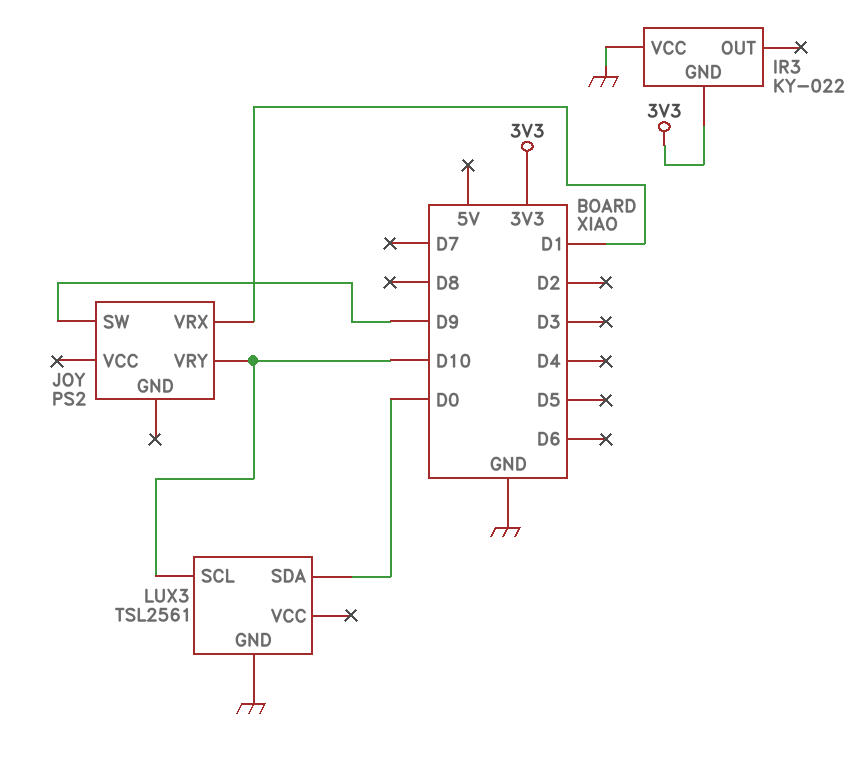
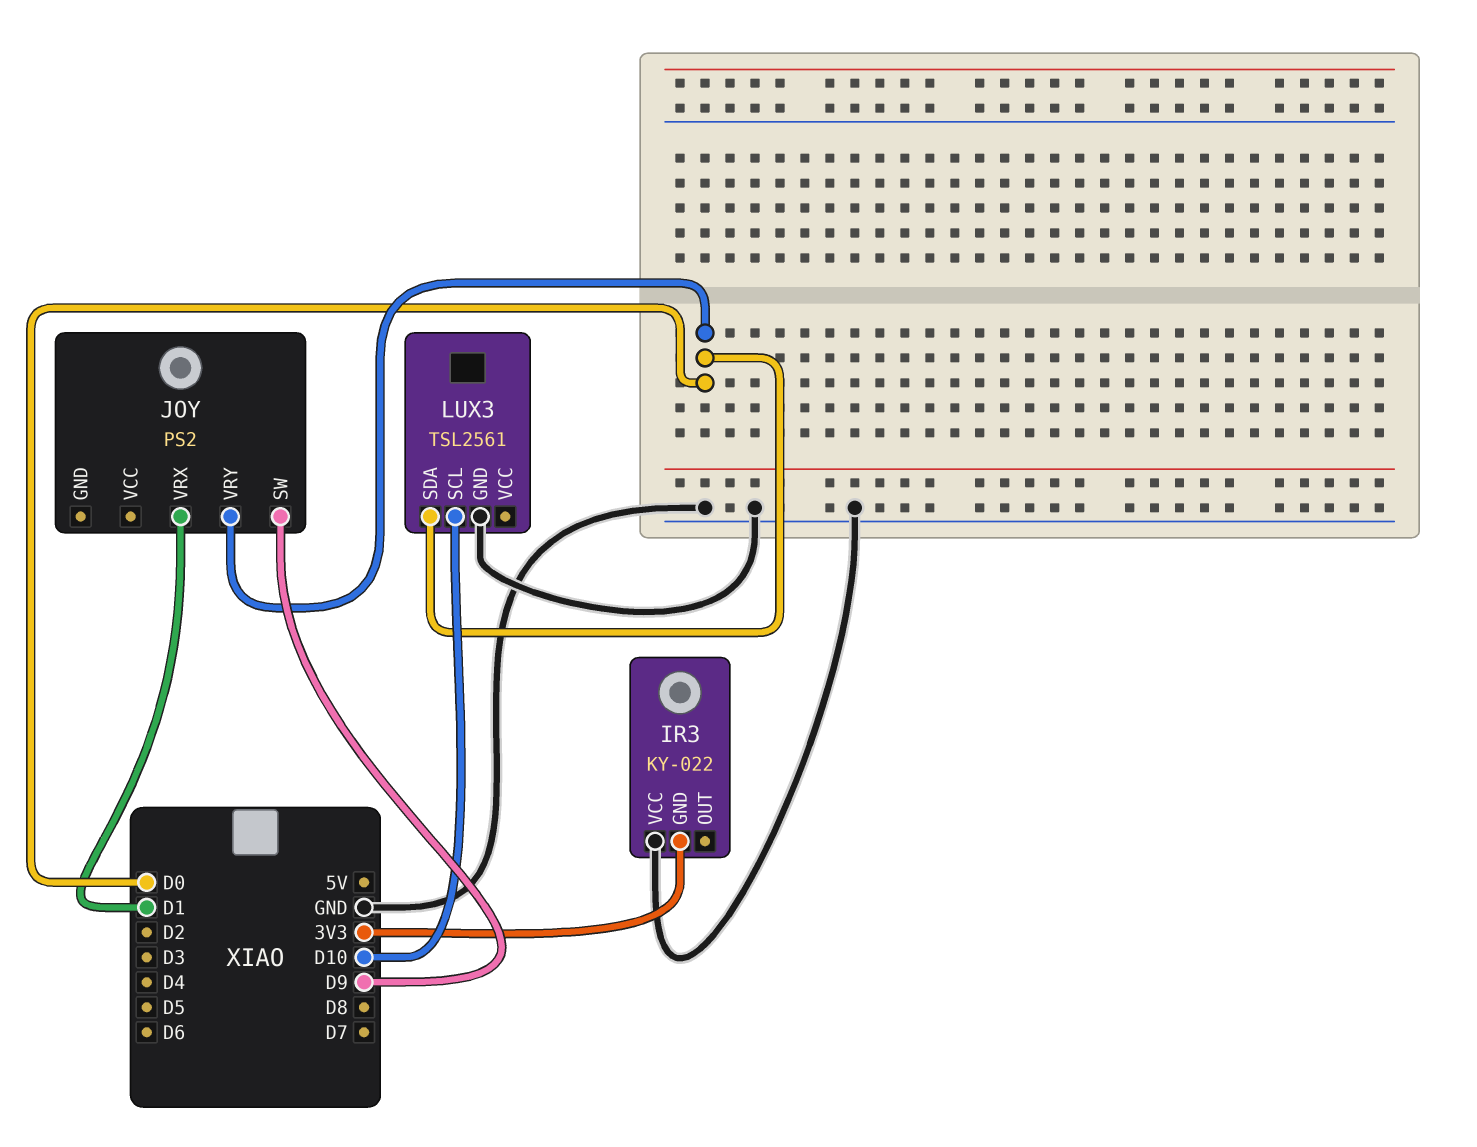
JOY pin VRY: D10 -> D0

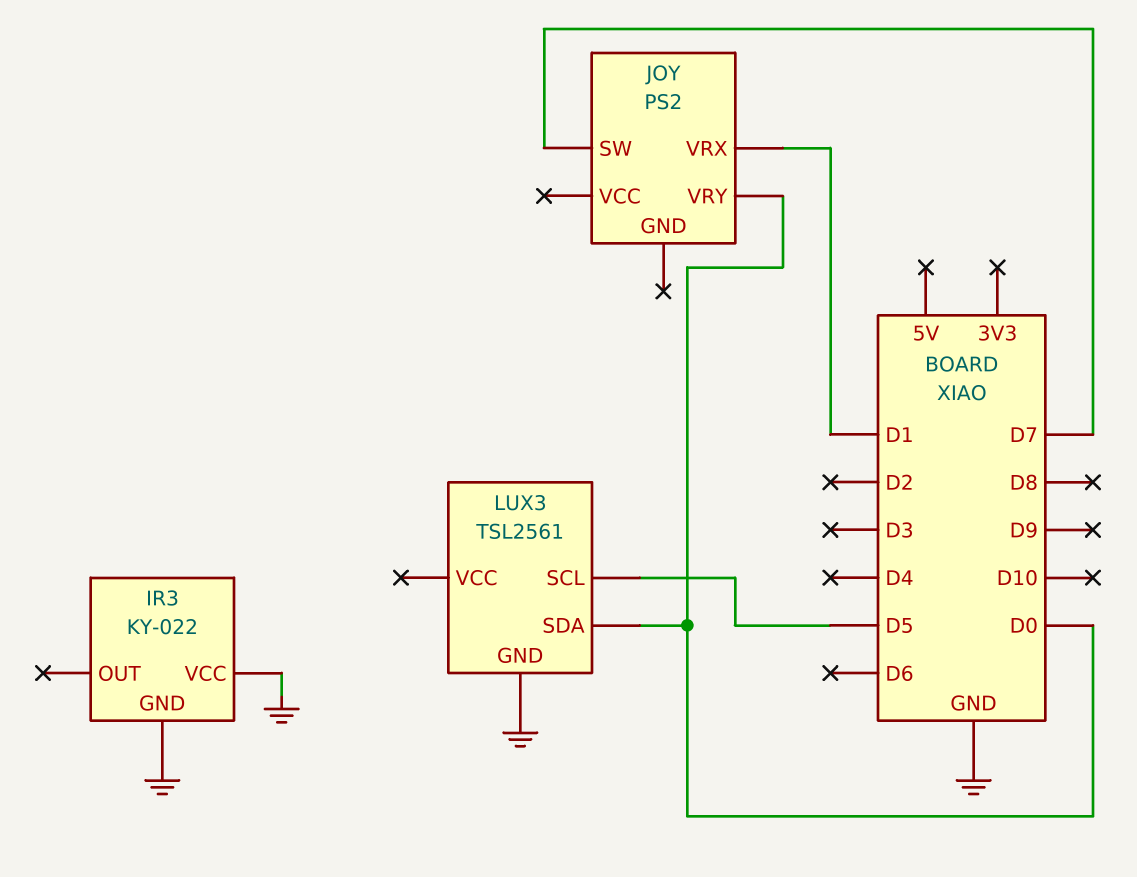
IR3 pin GND: 3V3 -> GND
JOY pin SW: D9 -> D7
LUX3 pin SCL: D10 -> D5

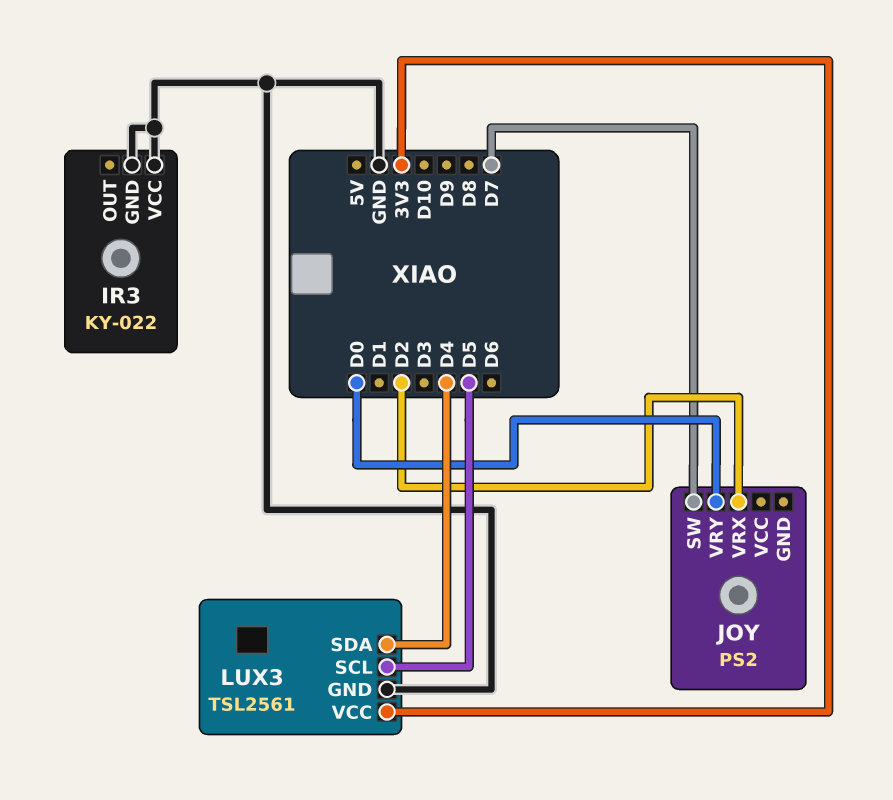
JOY pin VRX: D1 -> D2
LUX3 pin SDA: D0 -> D4
LUX3 pin VCC: none -> 3V3

